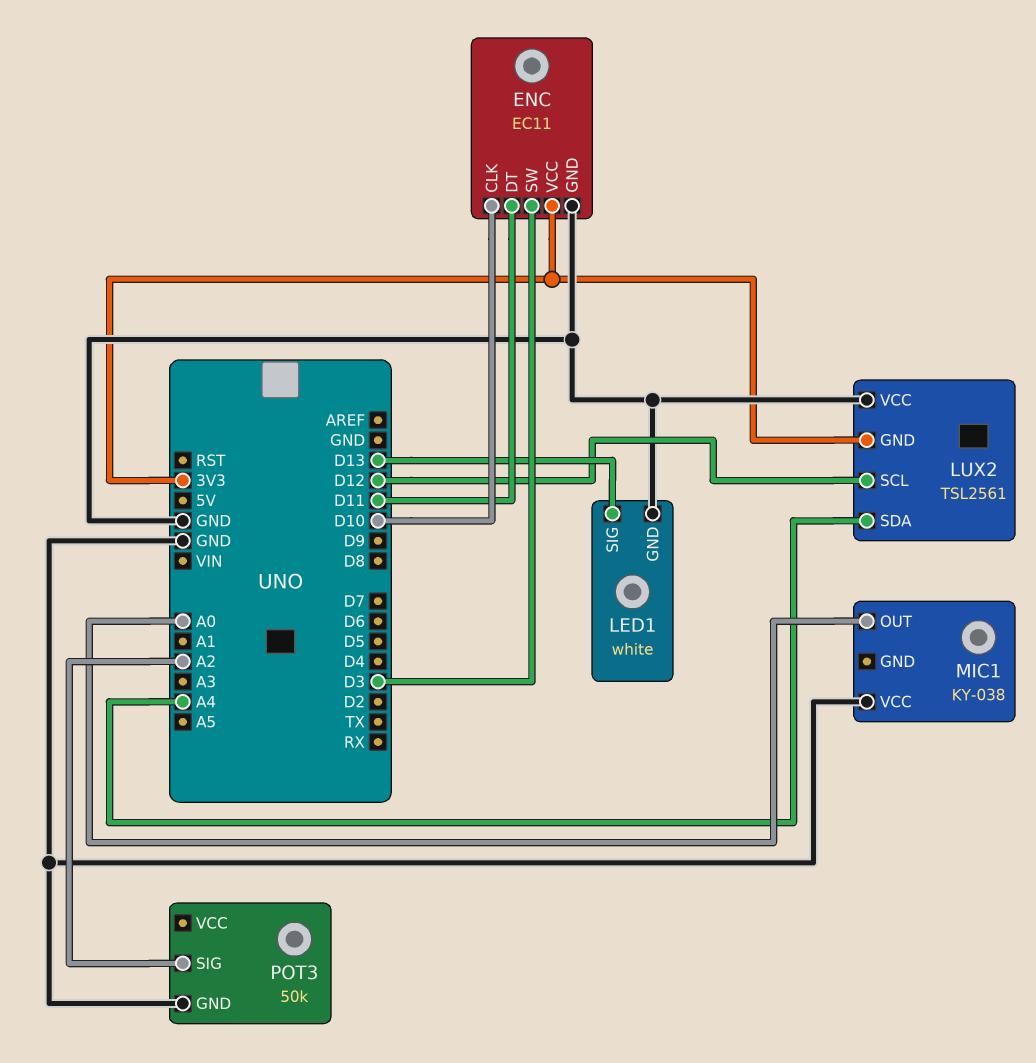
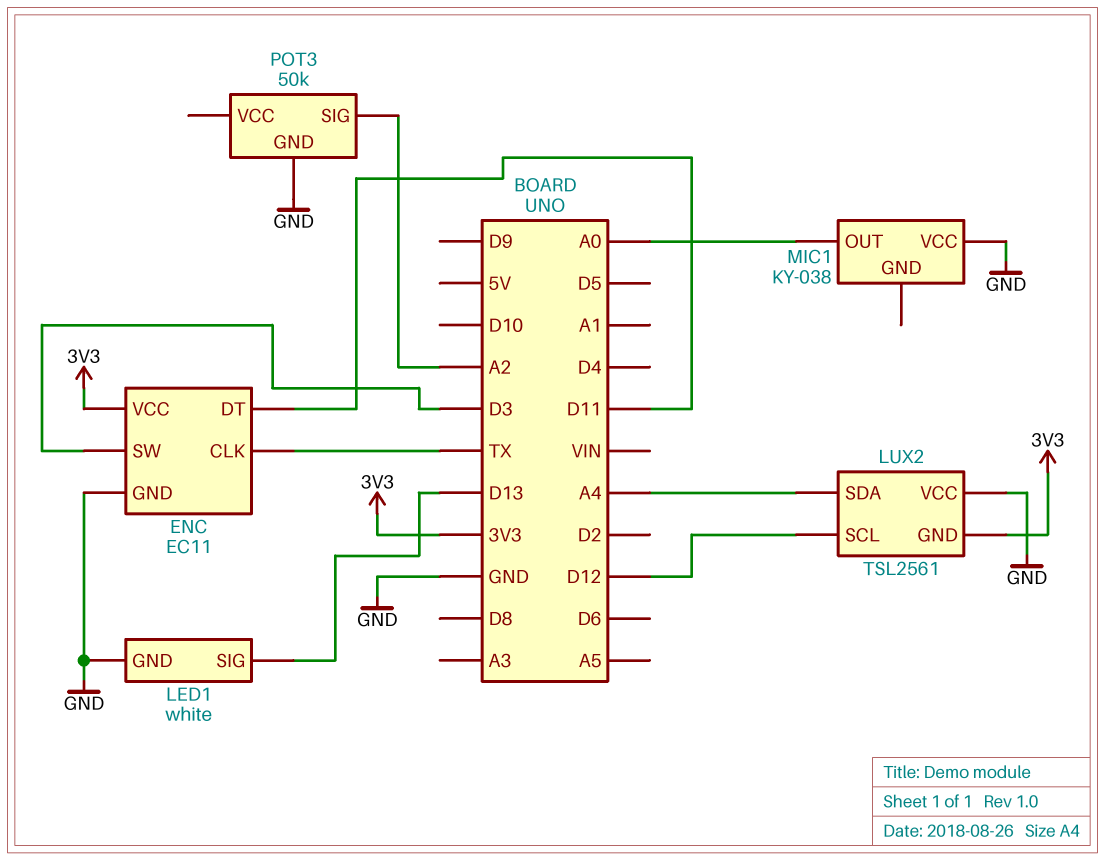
ENC pin CLK: D10 -> TX

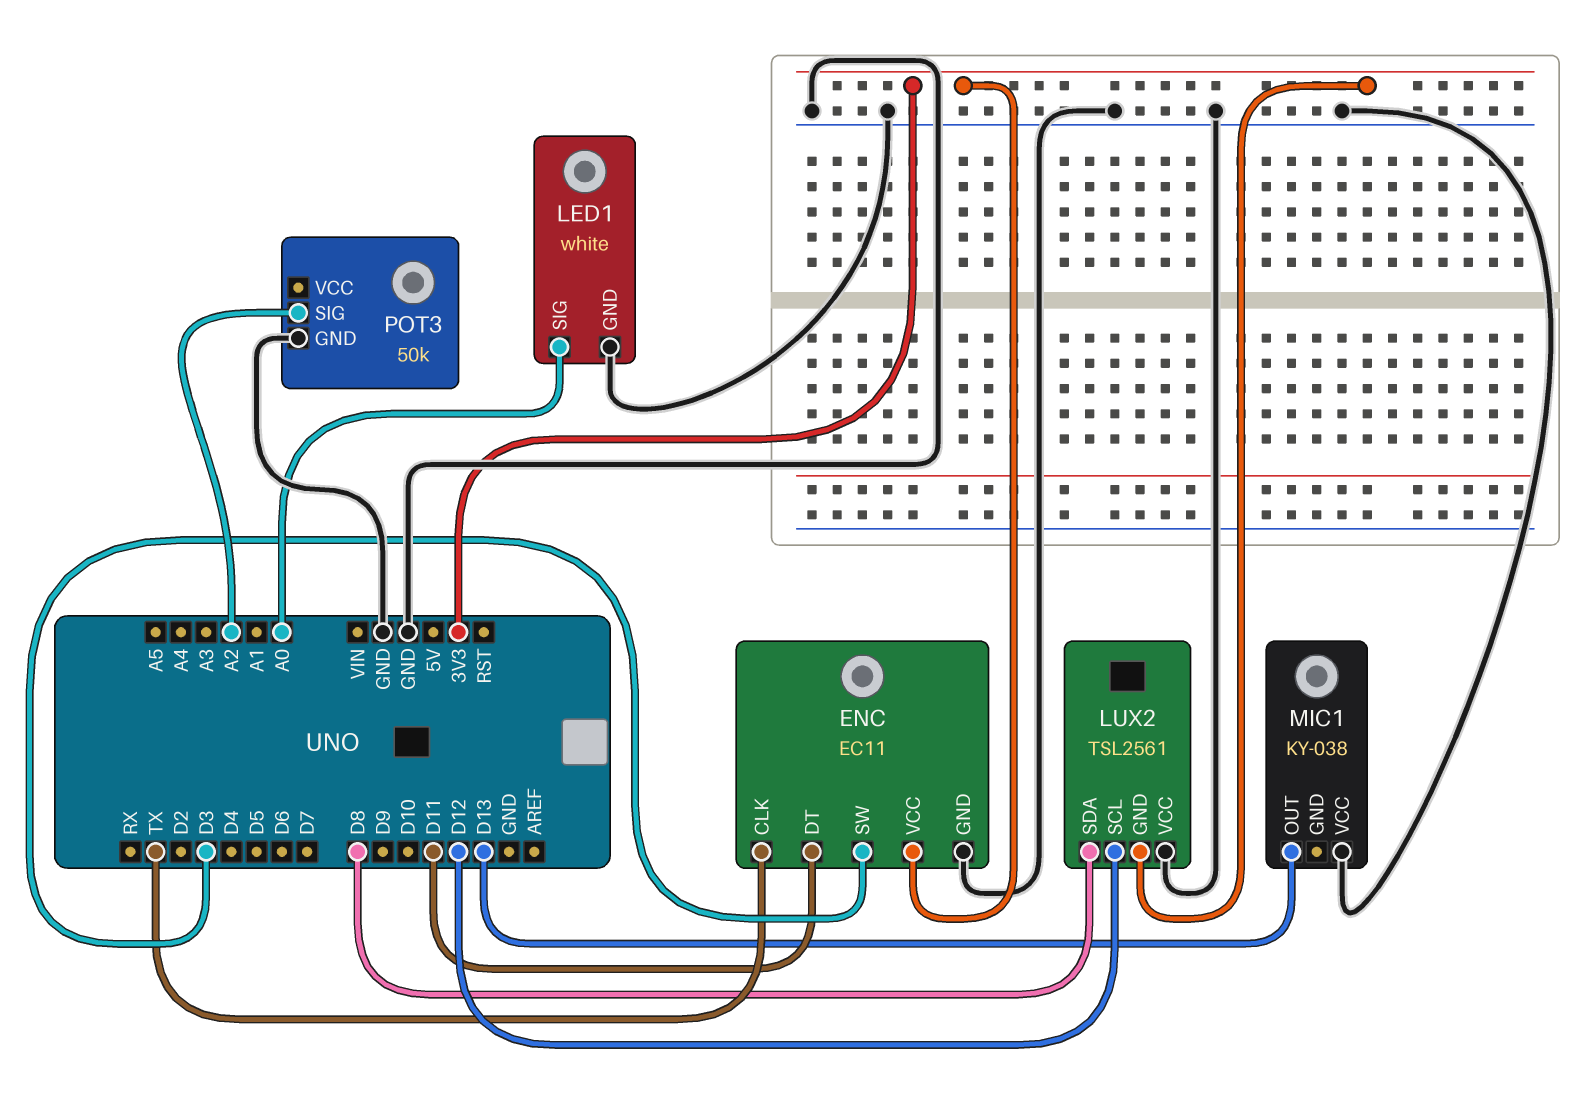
LED1 pin SIG: D13 -> A0
LUX2 pin SDA: A4 -> D8
MIC1 pin OUT: A0 -> D13

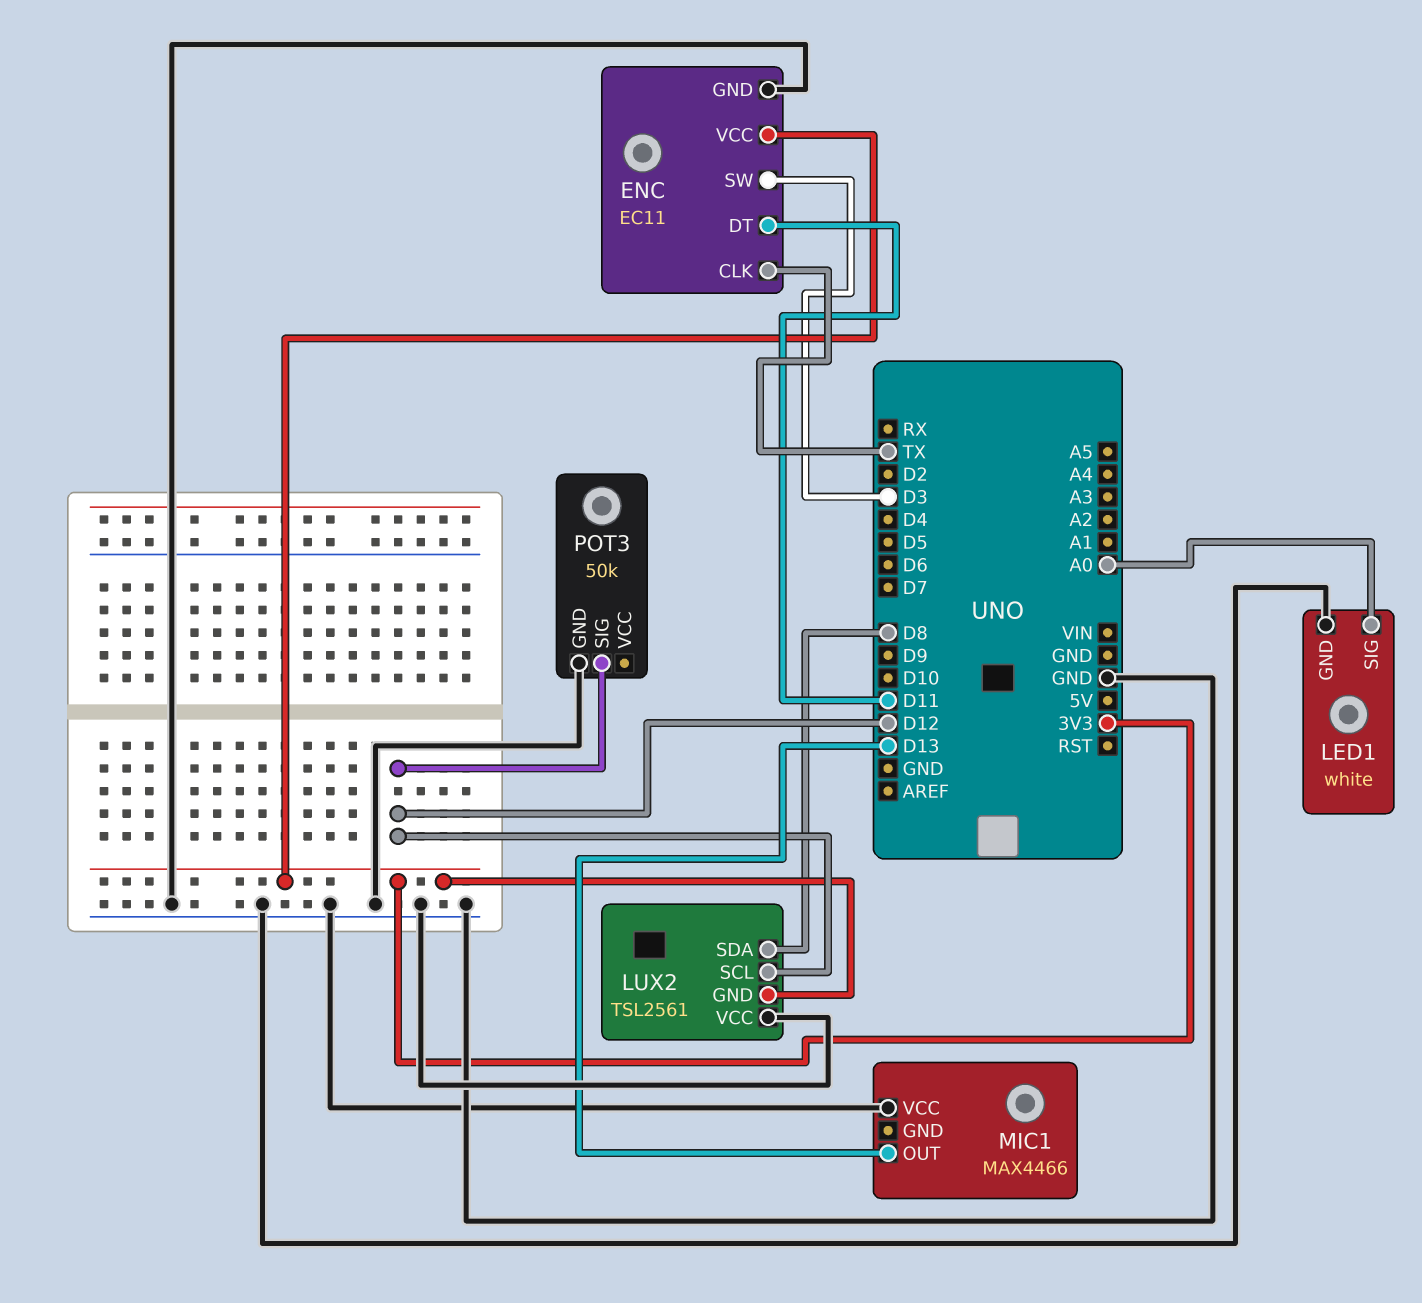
MIC1: KY-038 -> MAX4466
POT3 pin SIG: A2 -> D12

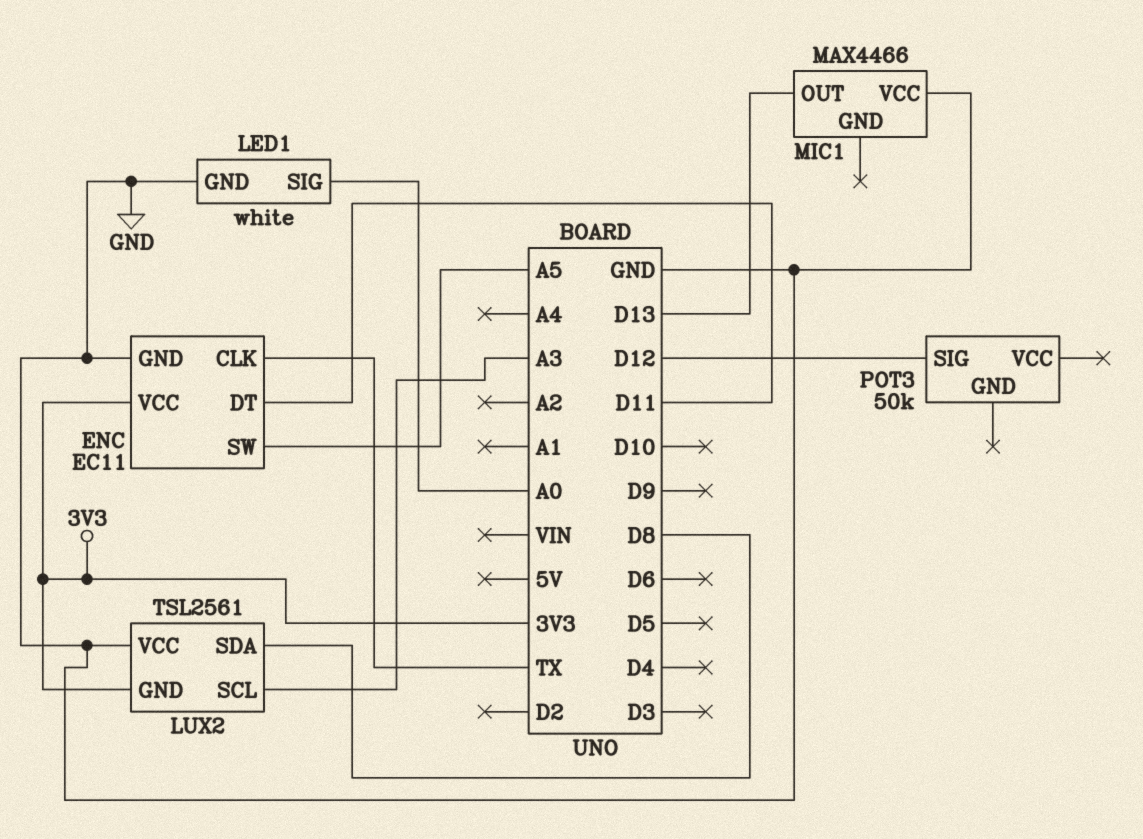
ENC pin SW: D3 -> A5
LUX2 pin SCL: D12 -> A3
POT3 pin GND: GND -> none

